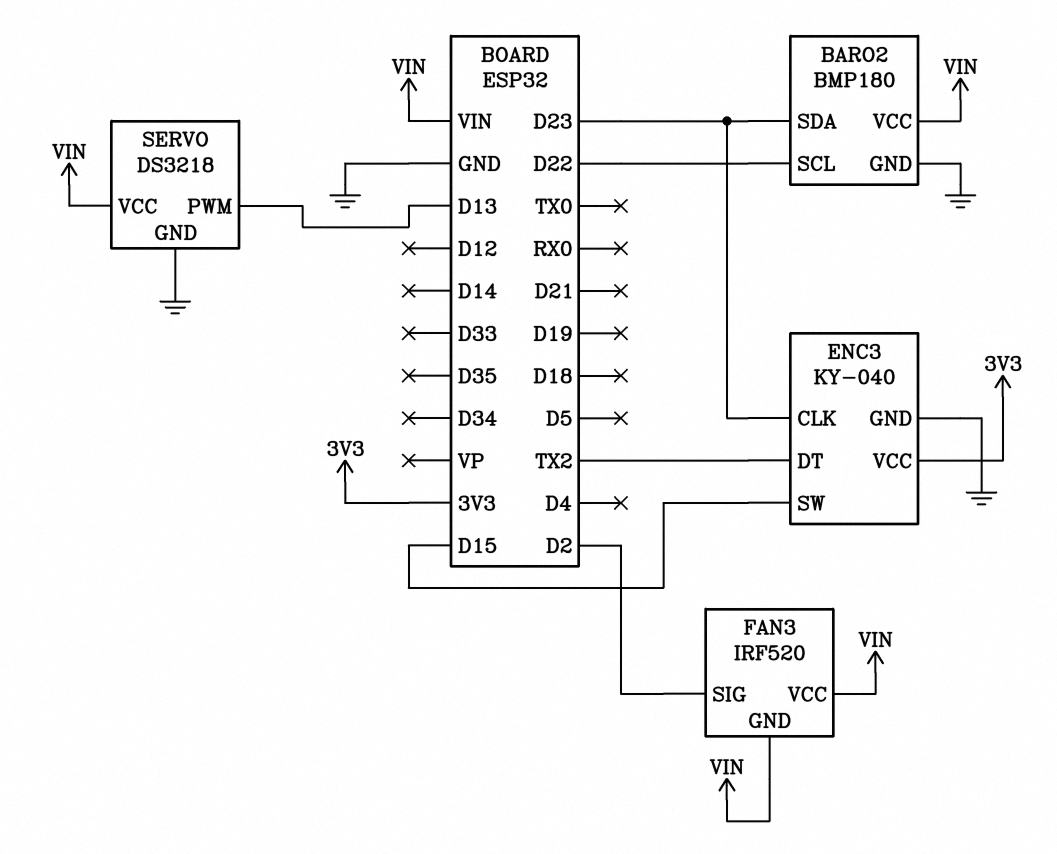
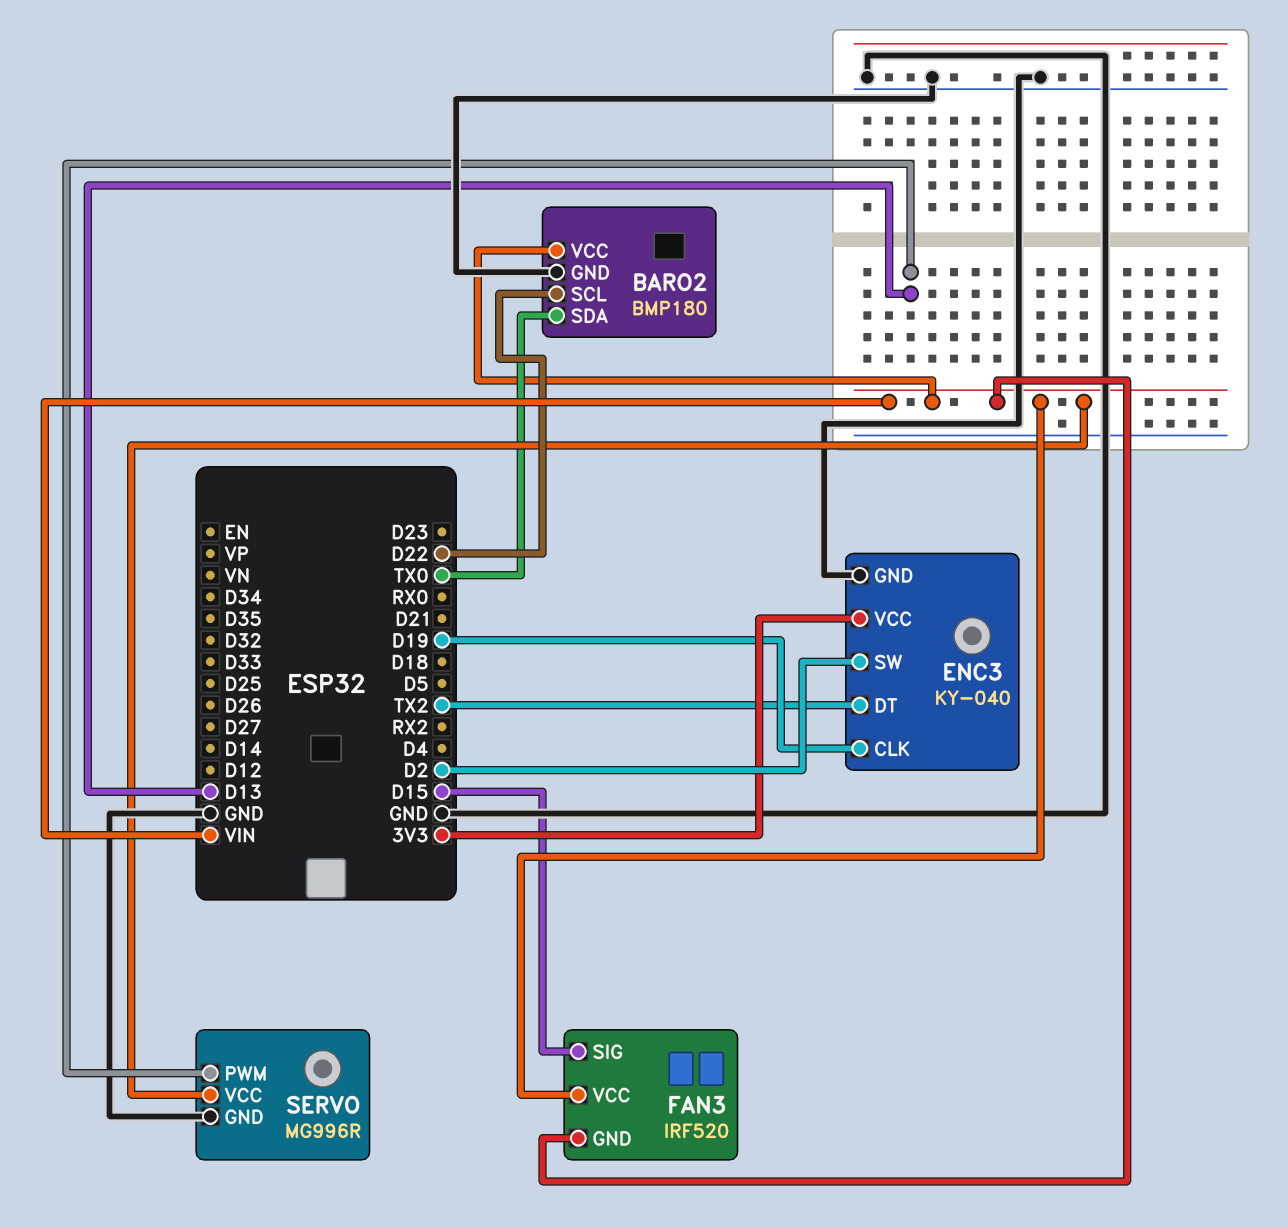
BARO2 pin SDA: D23 -> TX0
ENC3 pin CLK: D23 -> D19
ENC3 pin SW: D15 -> D2
FAN3 pin SIG: D2 -> D15
SERVO: DS3218 -> MG996R

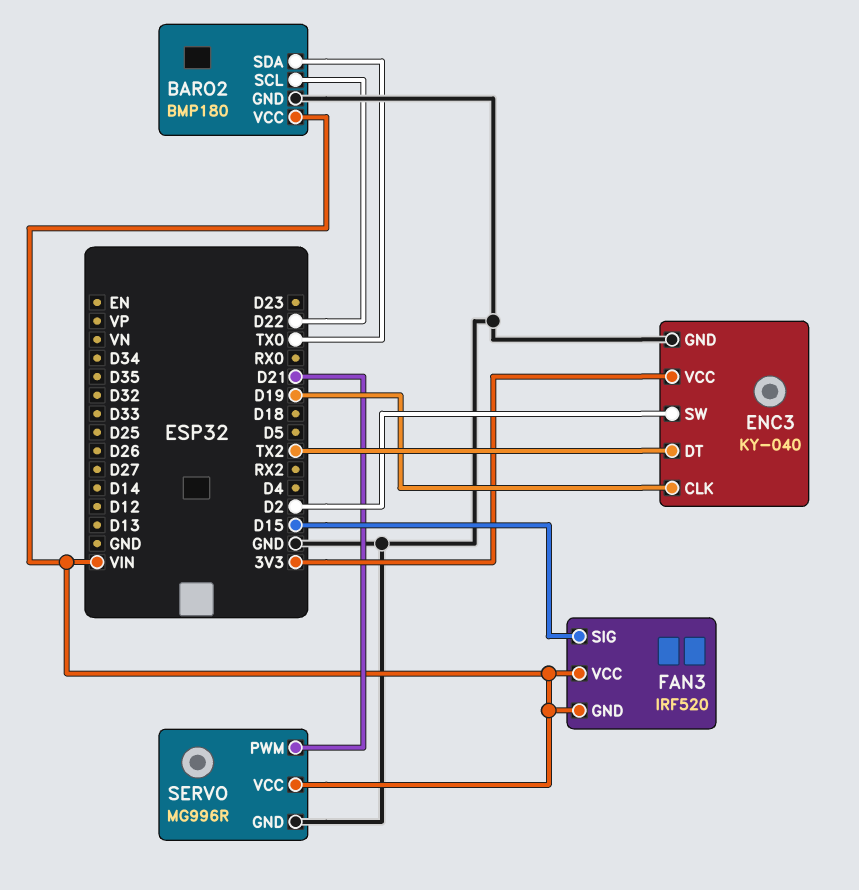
SERVO pin PWM: D13 -> D21

